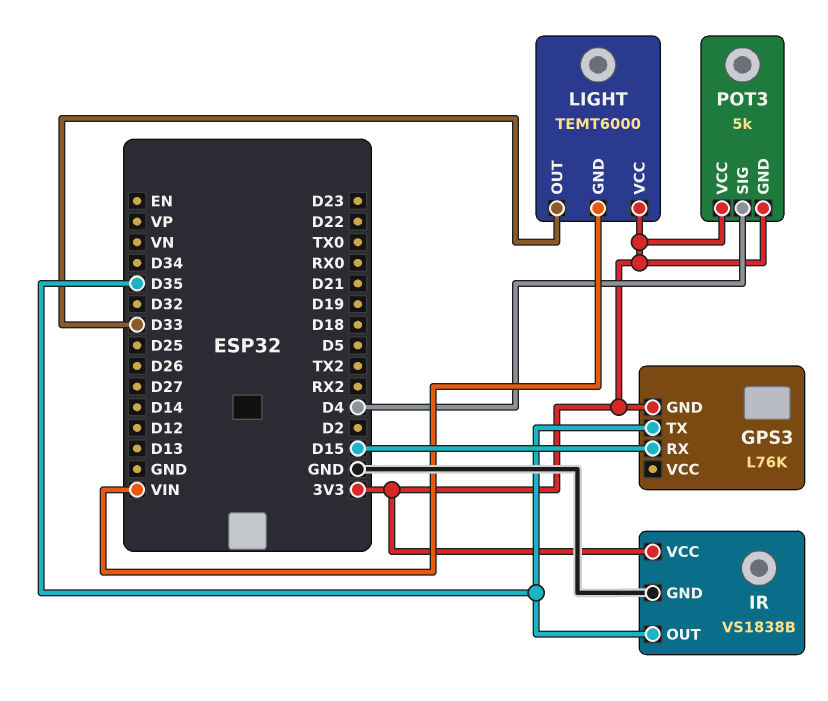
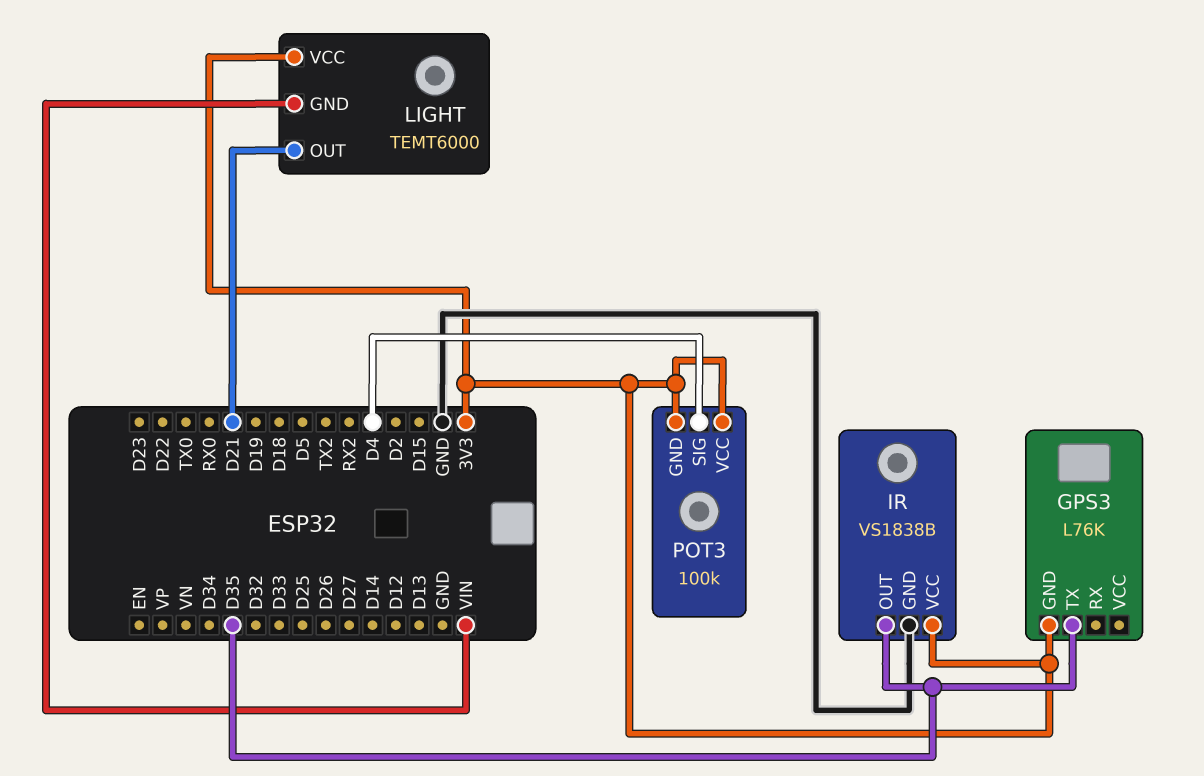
GPS3 pin RX: D15 -> none
LIGHT pin OUT: D33 -> D21
POT3: 5k -> 100k

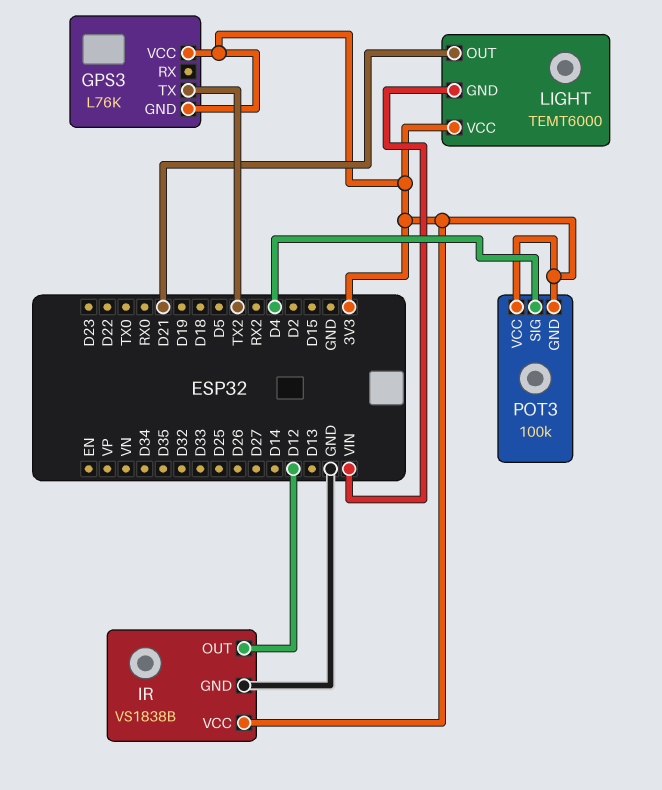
GPS3 pin TX: D35 -> TX2
GPS3 pin VCC: none -> 3V3
IR pin OUT: D35 -> D12

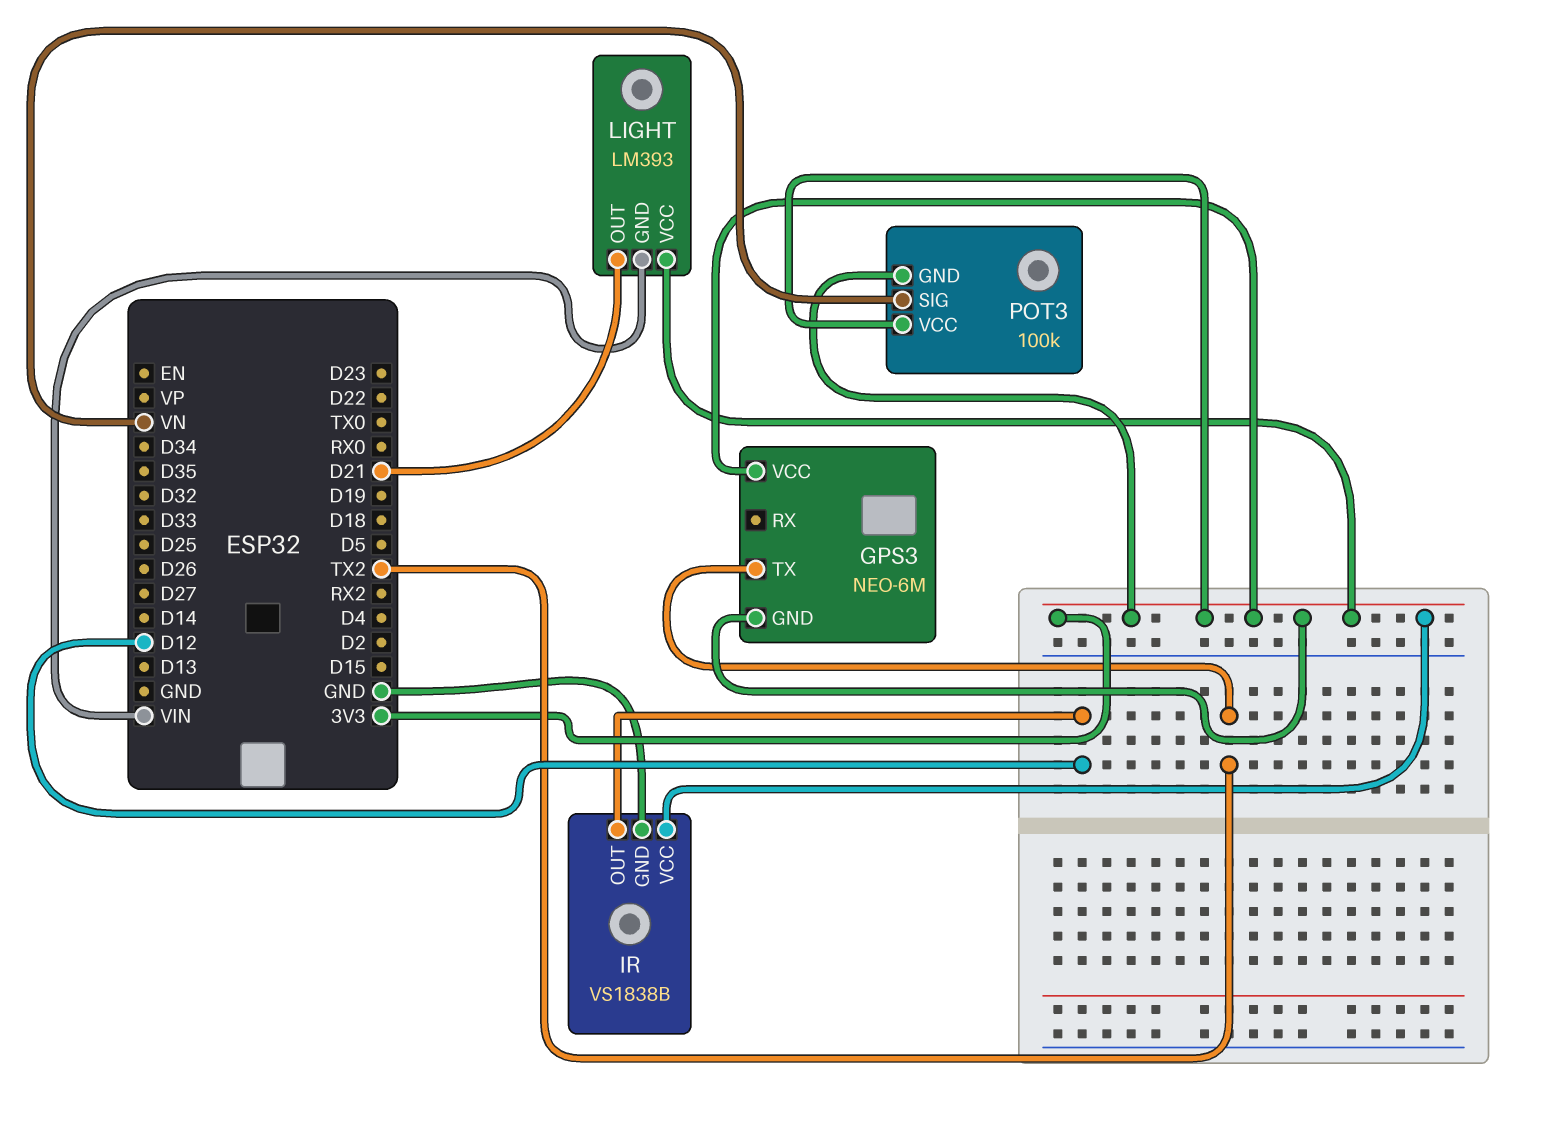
GPS3: L76K -> NEO-6M
LIGHT: TEMT6000 -> LM393
POT3 pin SIG: D4 -> VN

